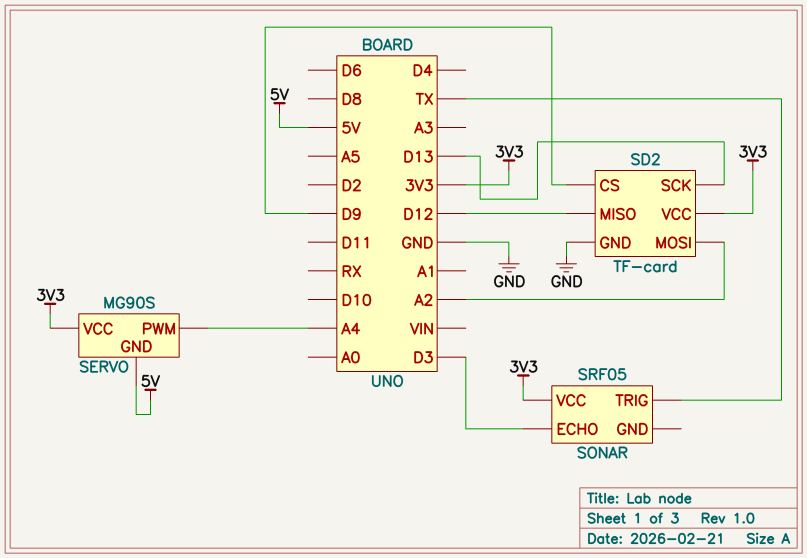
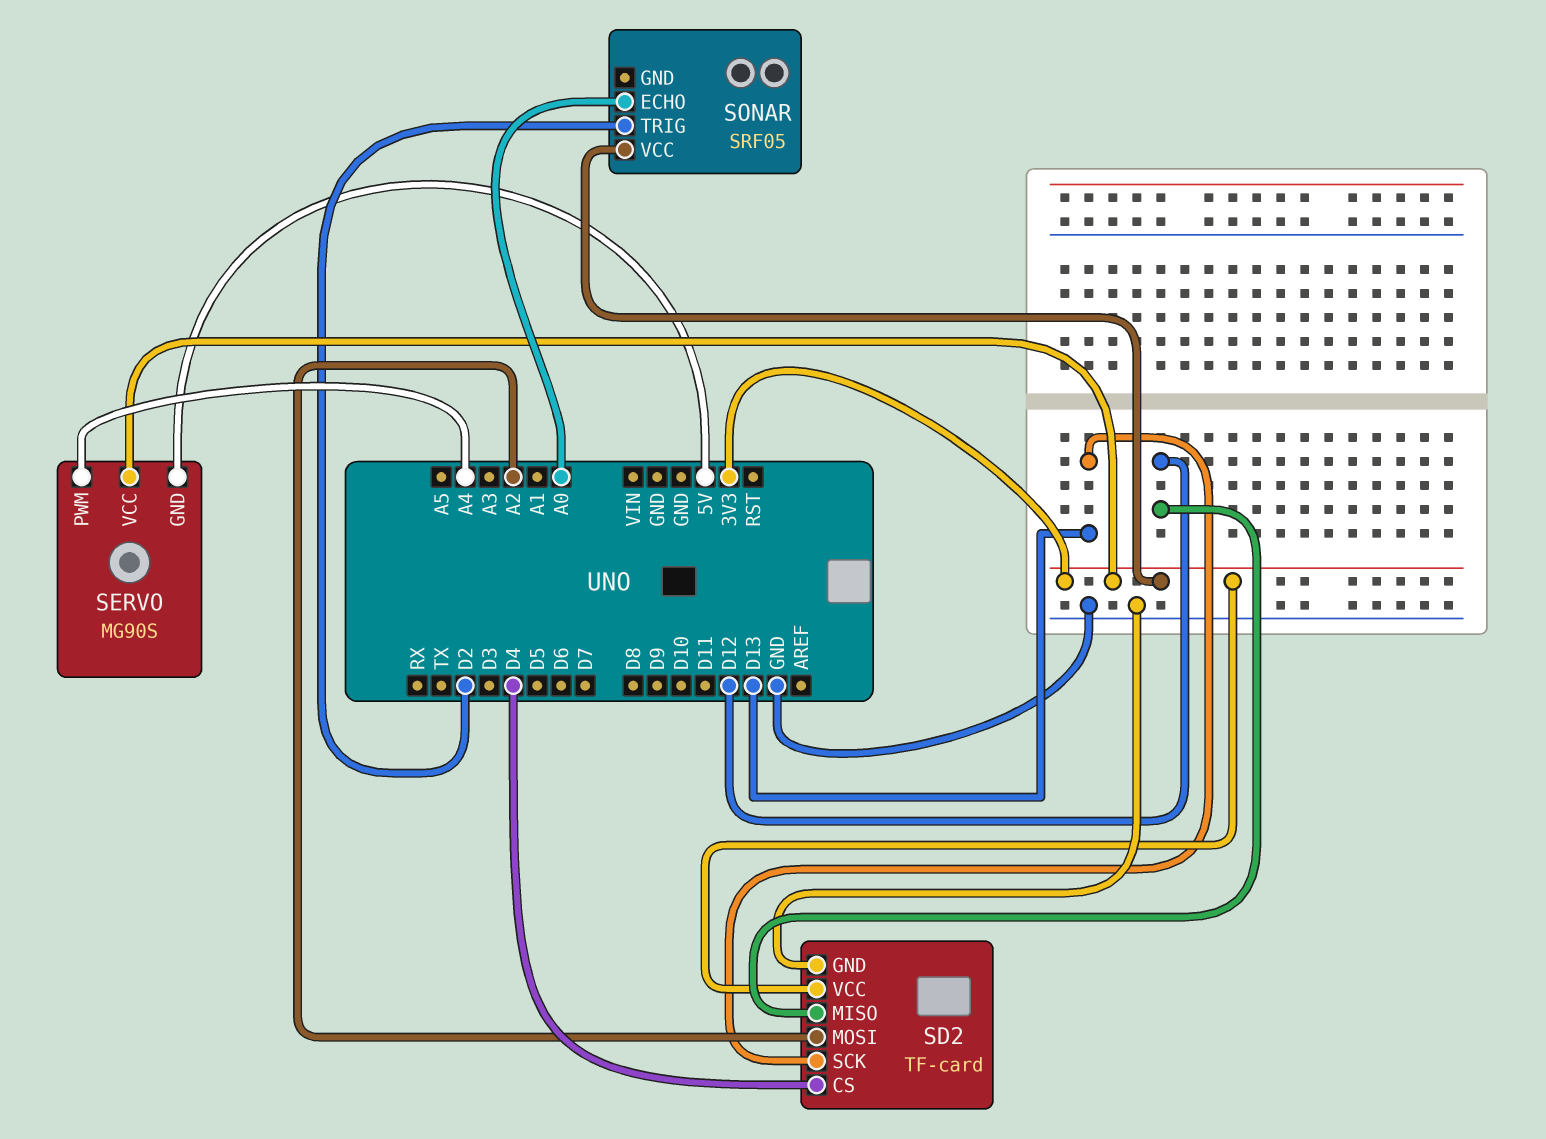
SD2 pin CS: D9 -> D4
SONAR pin ECHO: D3 -> A0
SONAR pin TRIG: TX -> D2

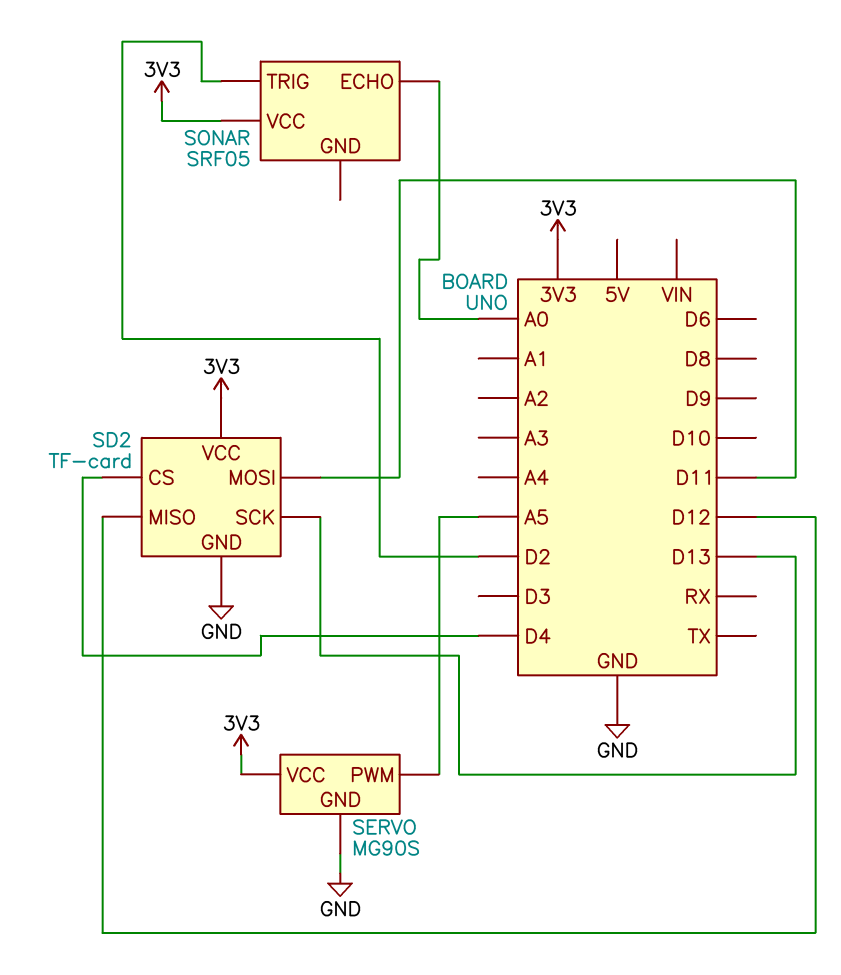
SD2 pin MOSI: A2 -> D11
SERVO pin GND: 5V -> GND
SERVO pin PWM: A4 -> A5

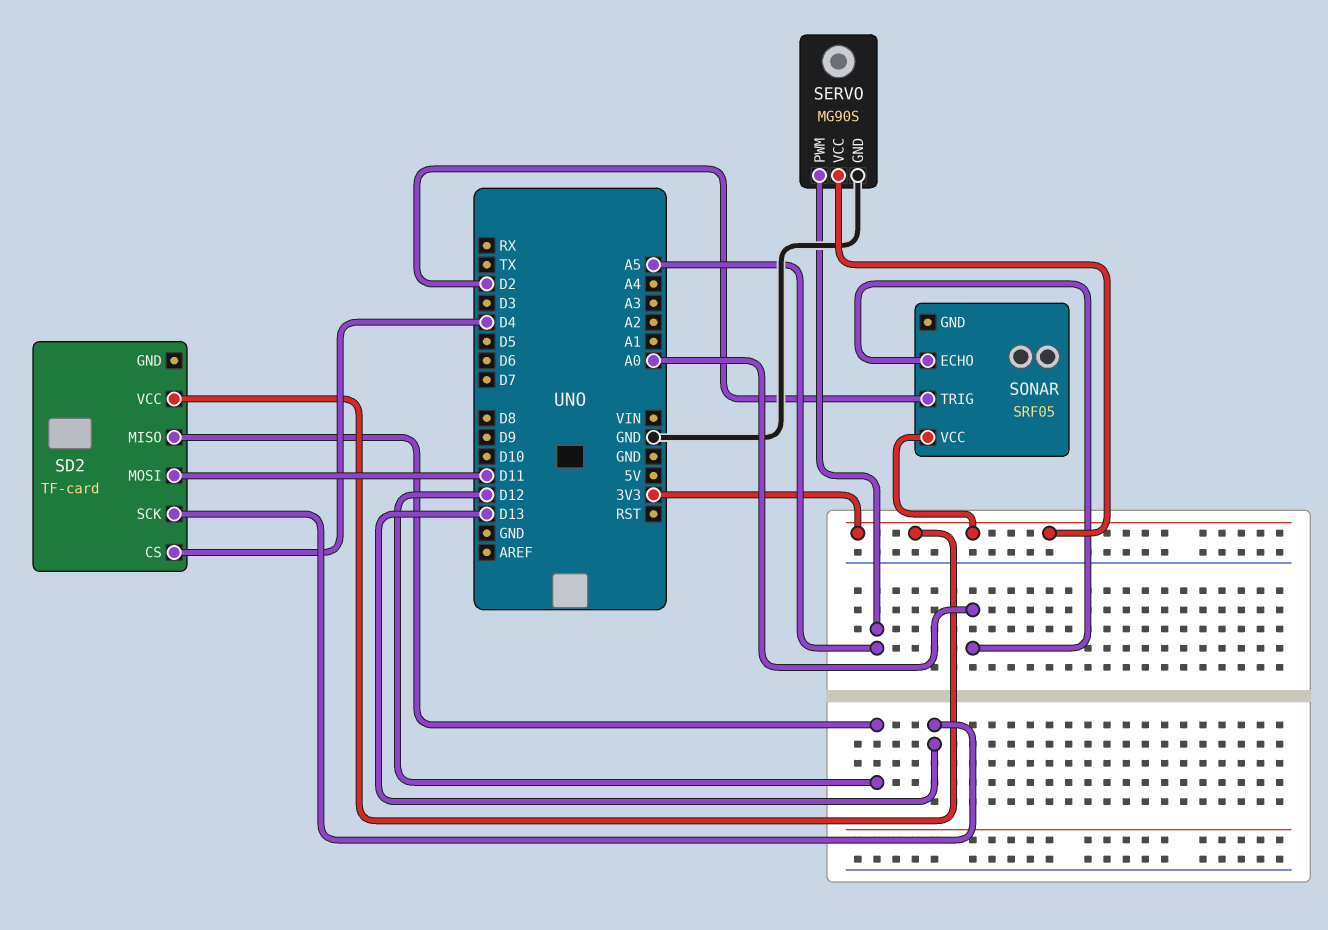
SD2 pin GND: GND -> none

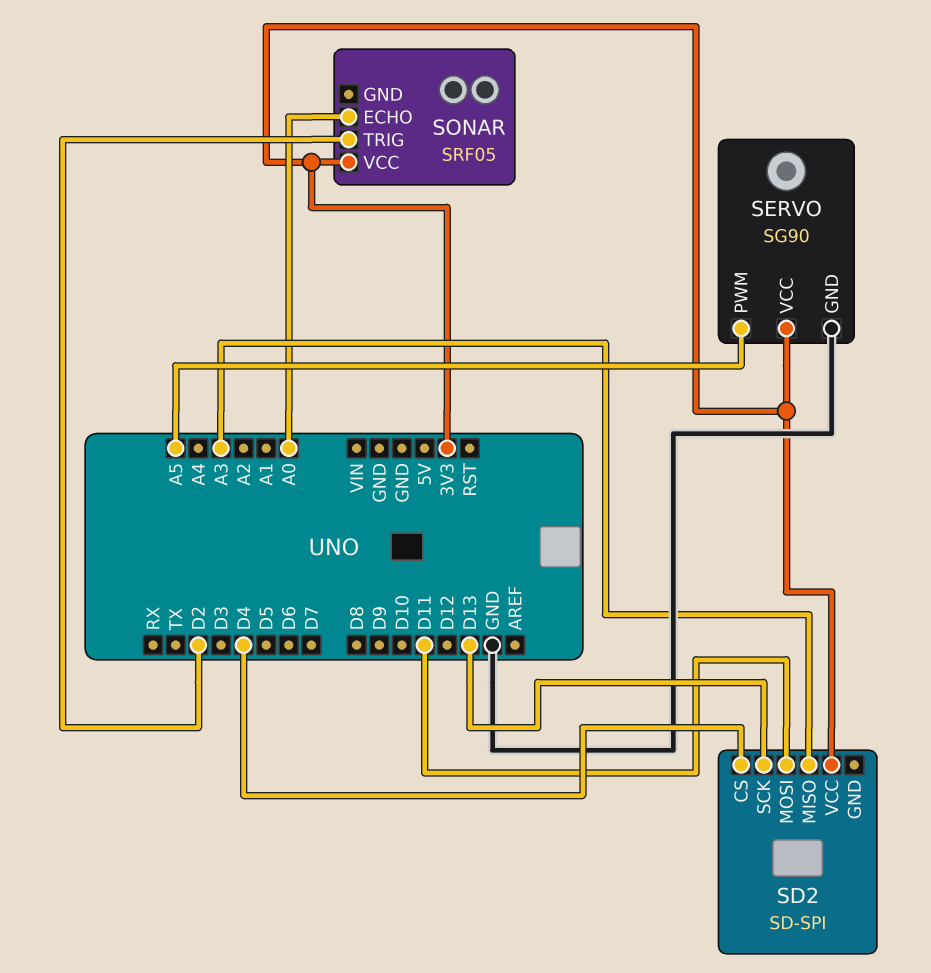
SD2: TF-card -> SD-SPI
SD2 pin MISO: D12 -> A3
SERVO: MG90S -> SG90

